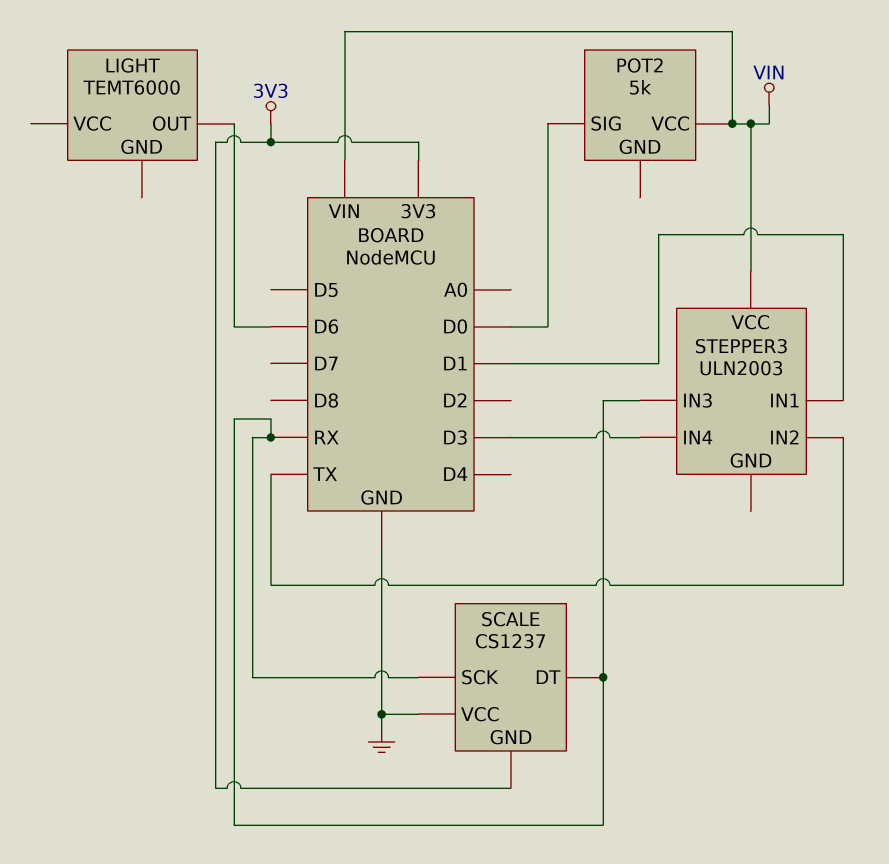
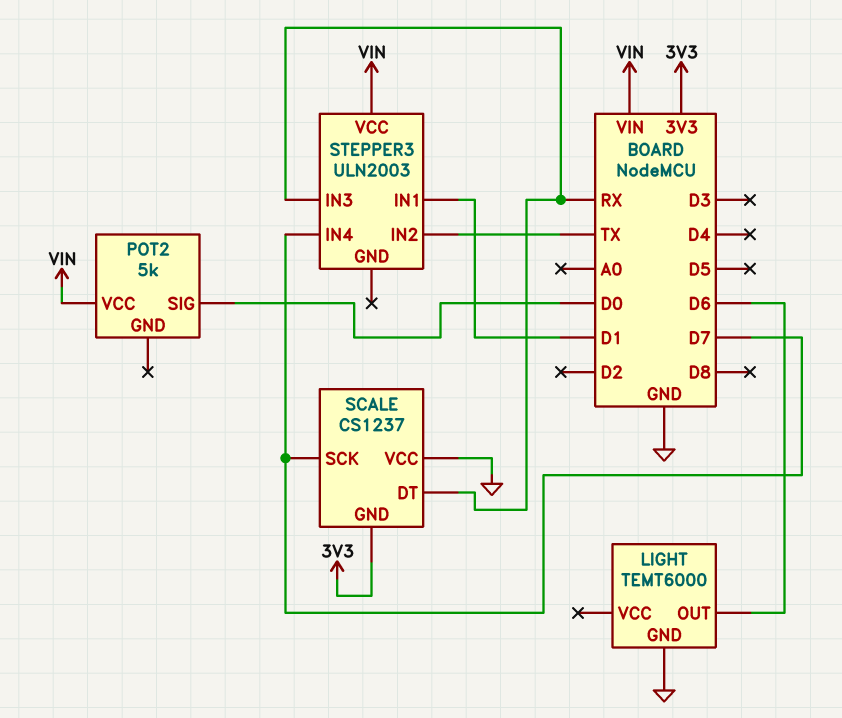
LIGHT pin GND: none -> GND
SCALE pin SCK: RX -> D7
STEPPER3 pin IN4: D3 -> D7

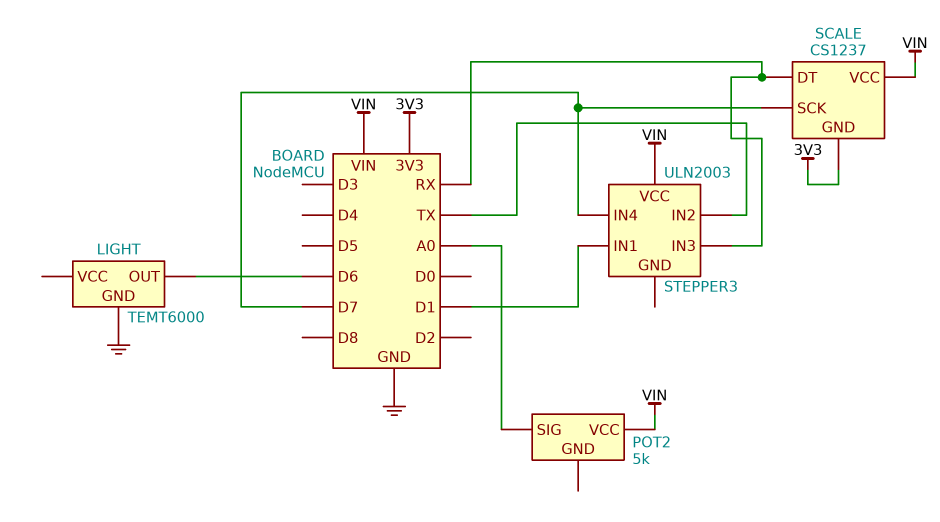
POT2 pin SIG: D0 -> A0
SCALE pin VCC: GND -> VIN

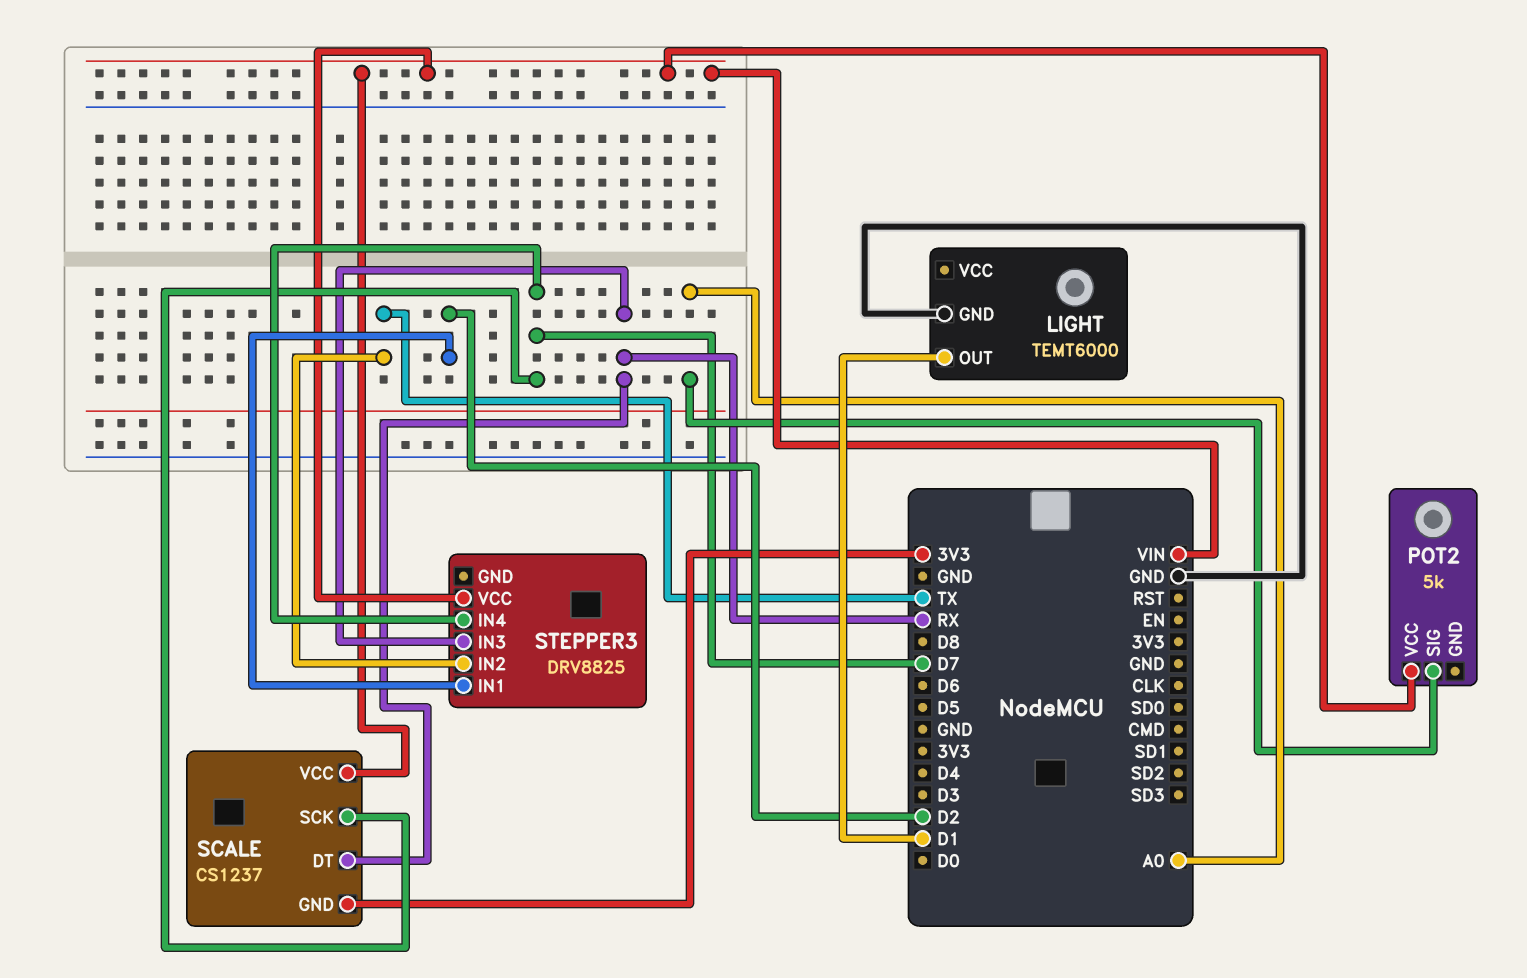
LIGHT pin OUT: D6 -> D1
STEPPER3: ULN2003 -> DRV8825
STEPPER3 pin IN1: D1 -> D2

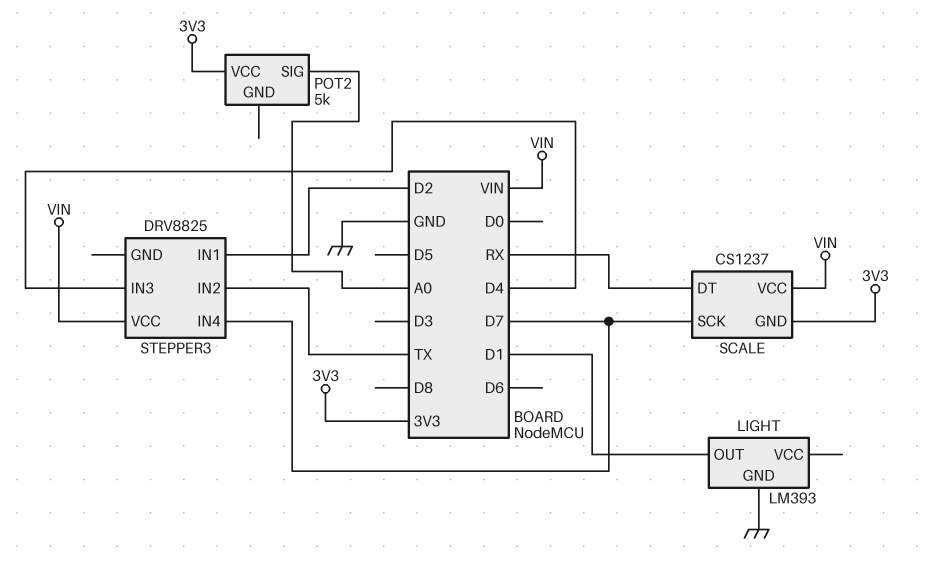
LIGHT: TEMT6000 -> LM393
POT2 pin VCC: VIN -> 3V3
STEPPER3 pin IN3: RX -> D4

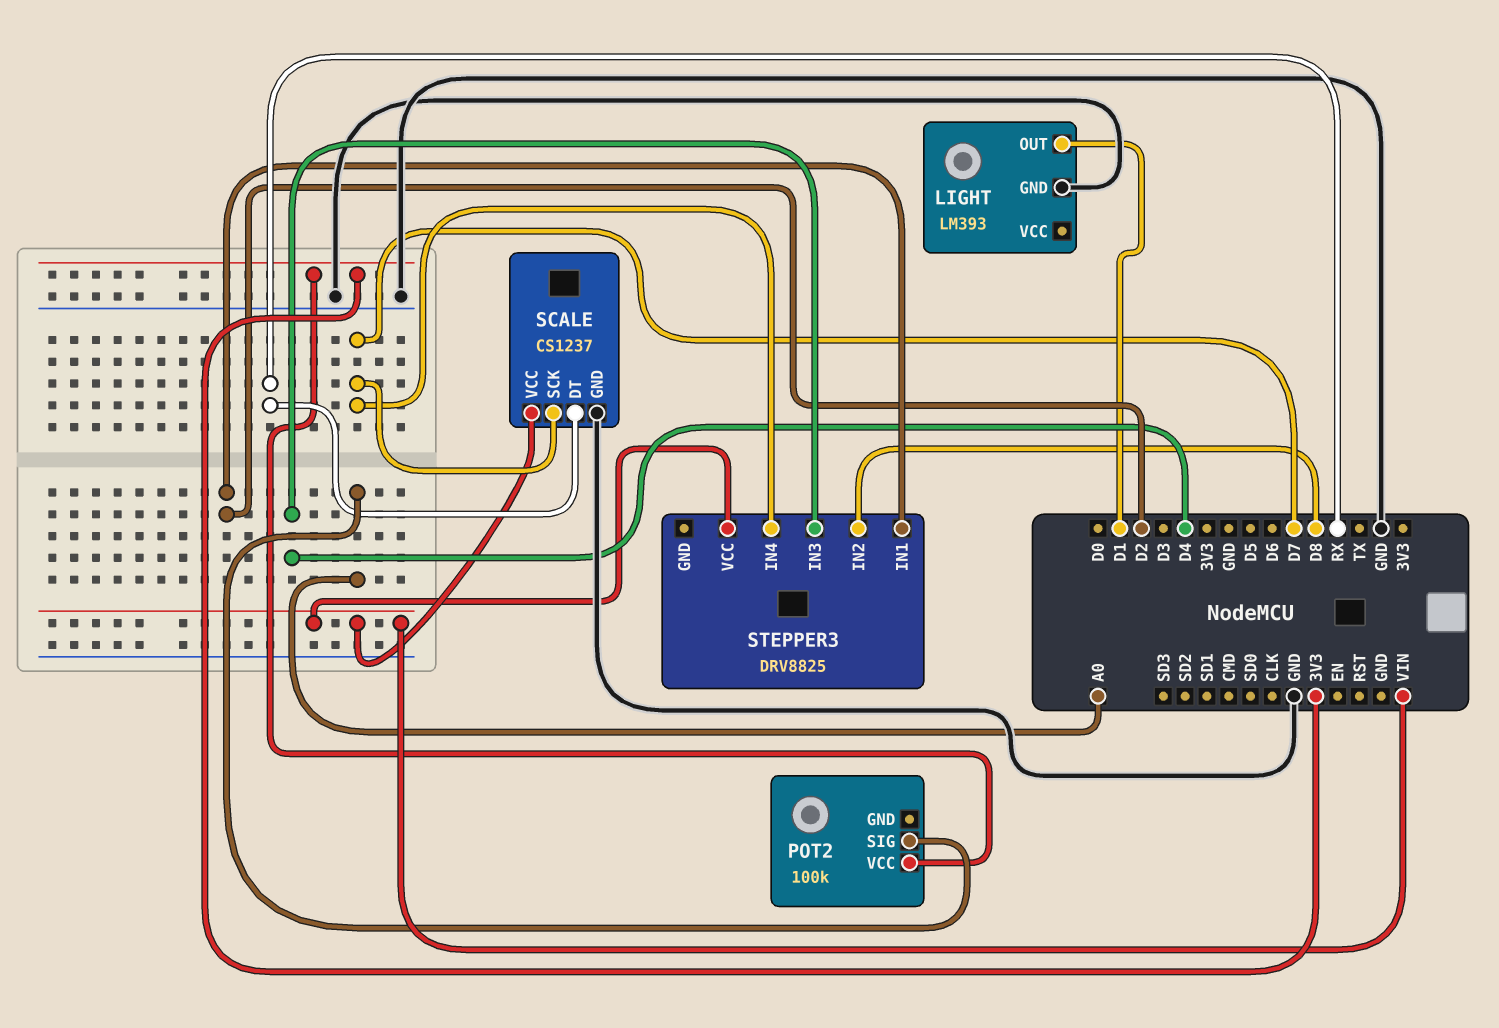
POT2: 5k -> 100k
SCALE pin GND: 3V3 -> GND
STEPPER3 pin IN2: TX -> D8

